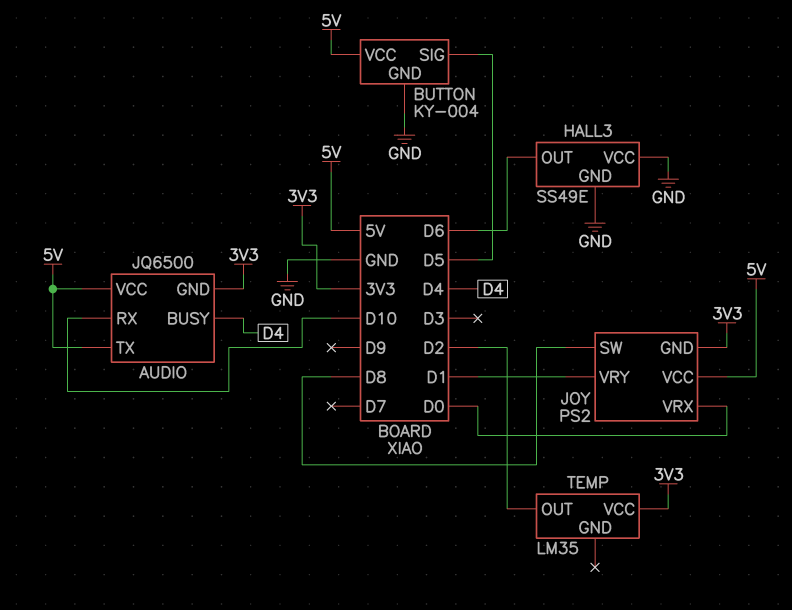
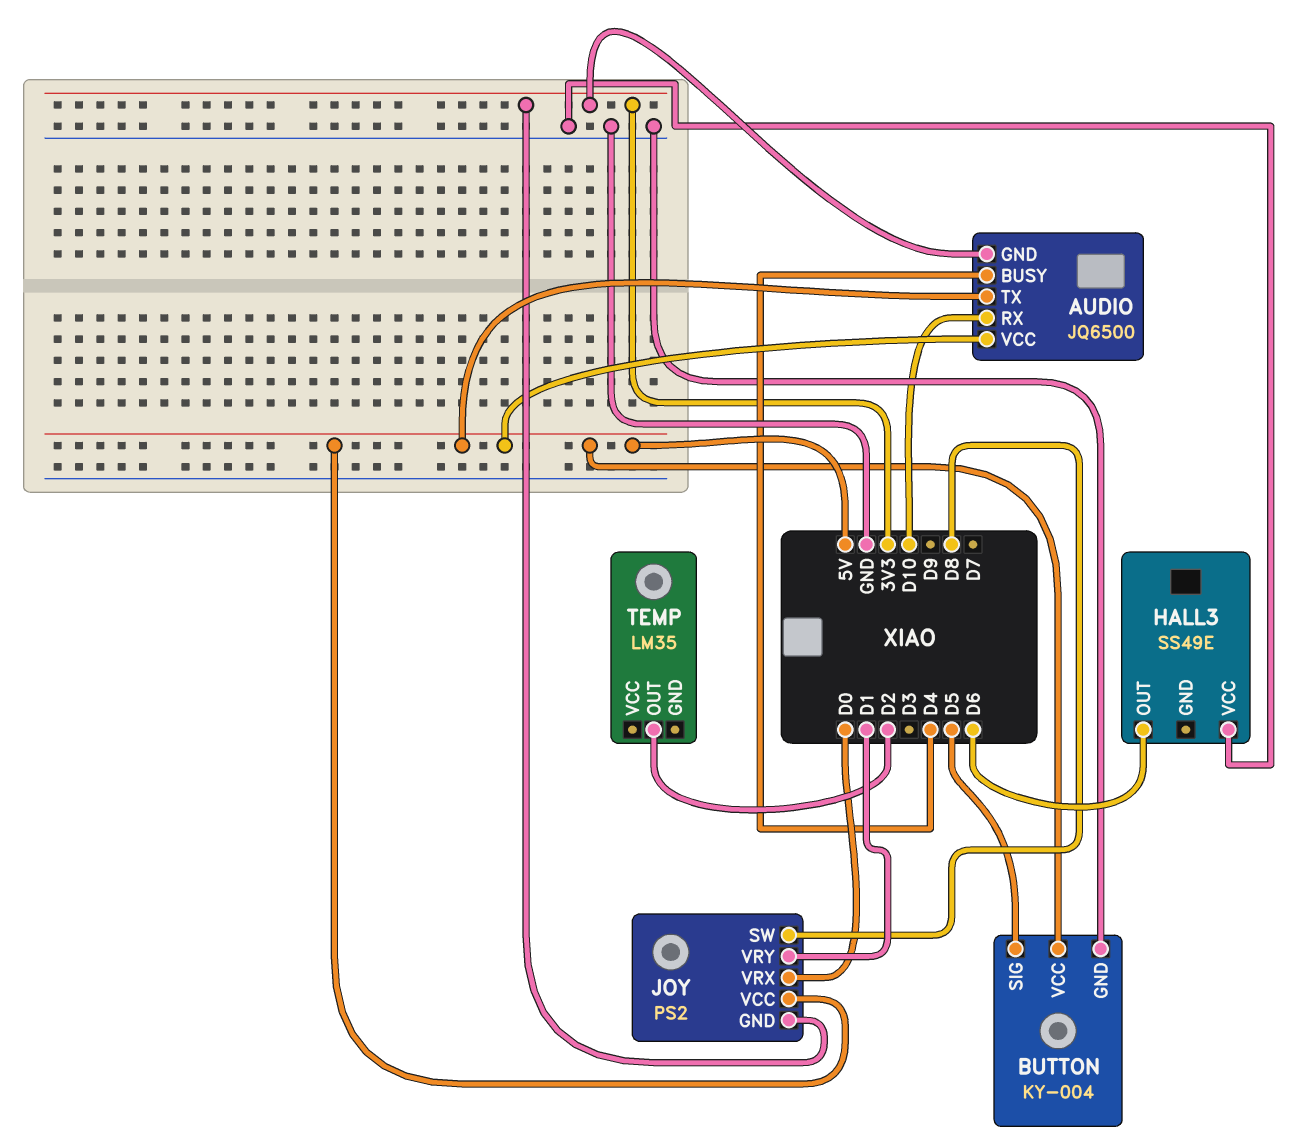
HALL3 pin GND: GND -> none
TEMP pin VCC: 3V3 -> none

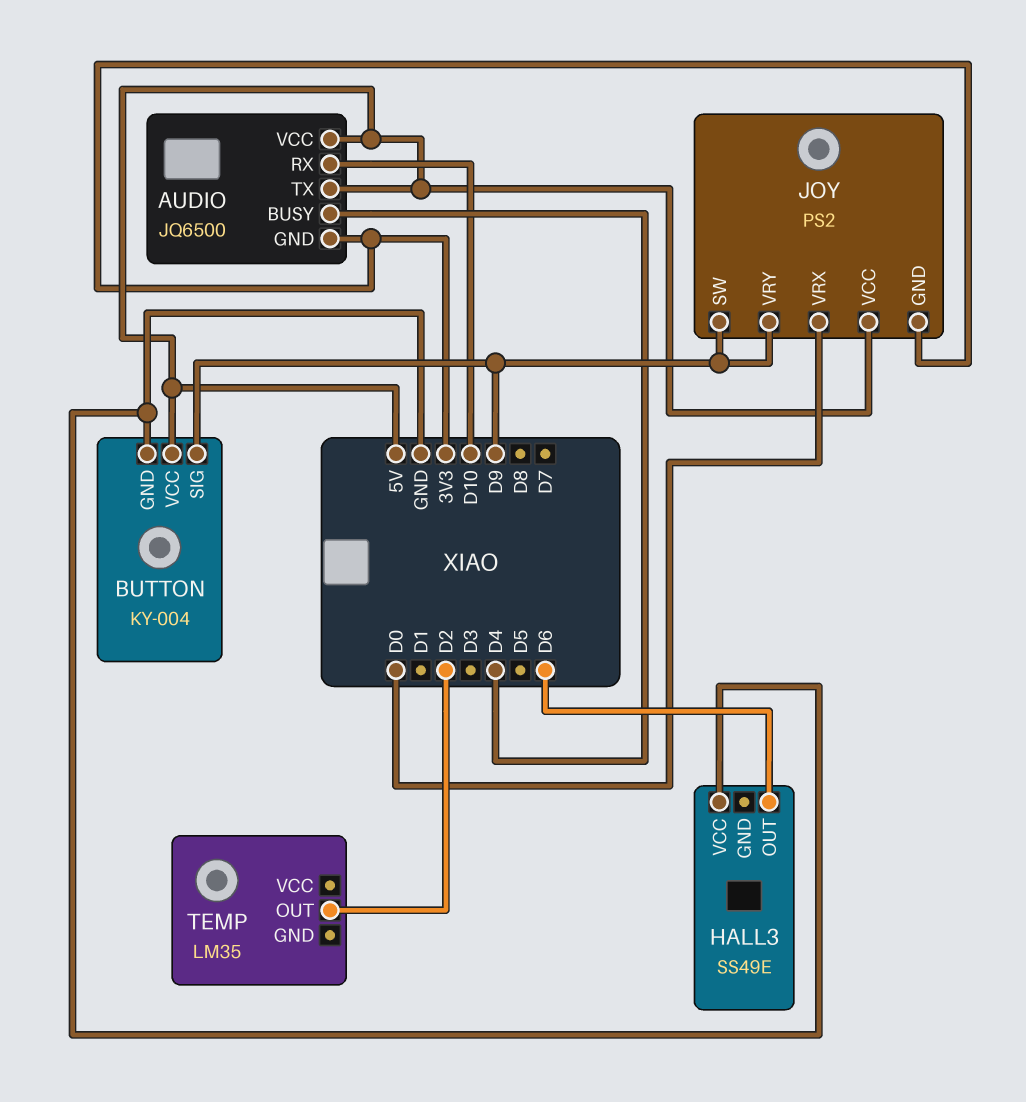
BUTTON pin SIG: D5 -> D9
JOY pin SW: D8 -> D9
JOY pin VRY: D1 -> D9

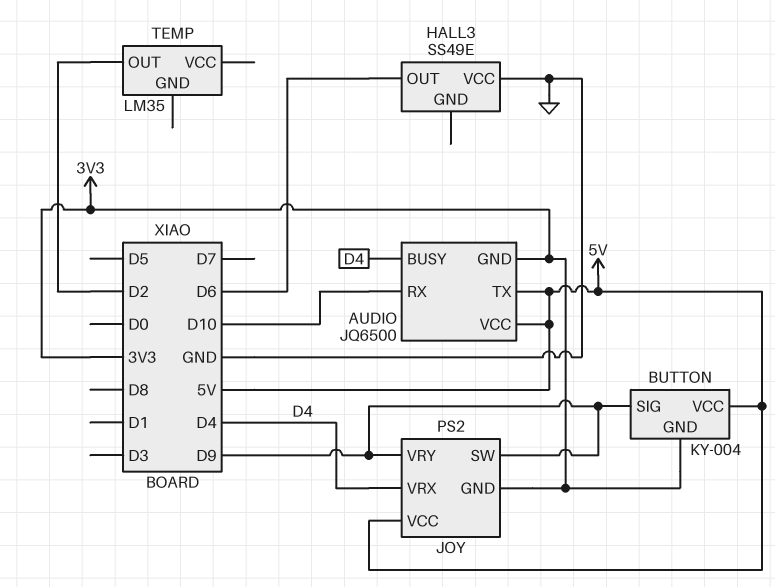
BUTTON pin GND: GND -> 3V3
JOY pin VRX: D0 -> D4

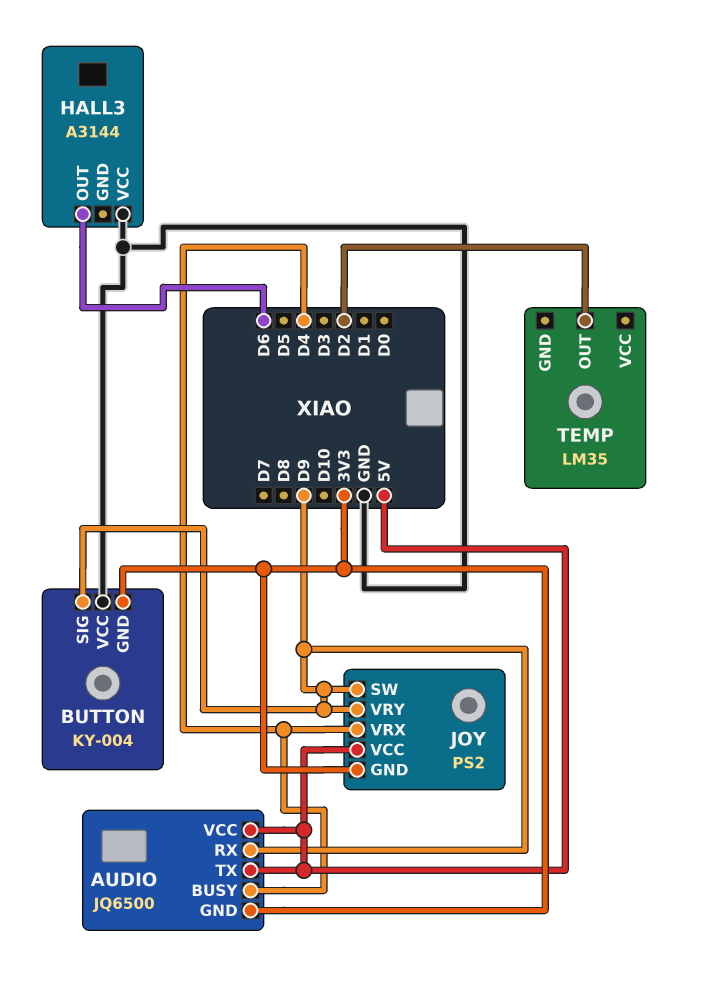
AUDIO pin RX: D10 -> D9
BUTTON pin VCC: 5V -> GND
HALL3: SS49E -> A3144

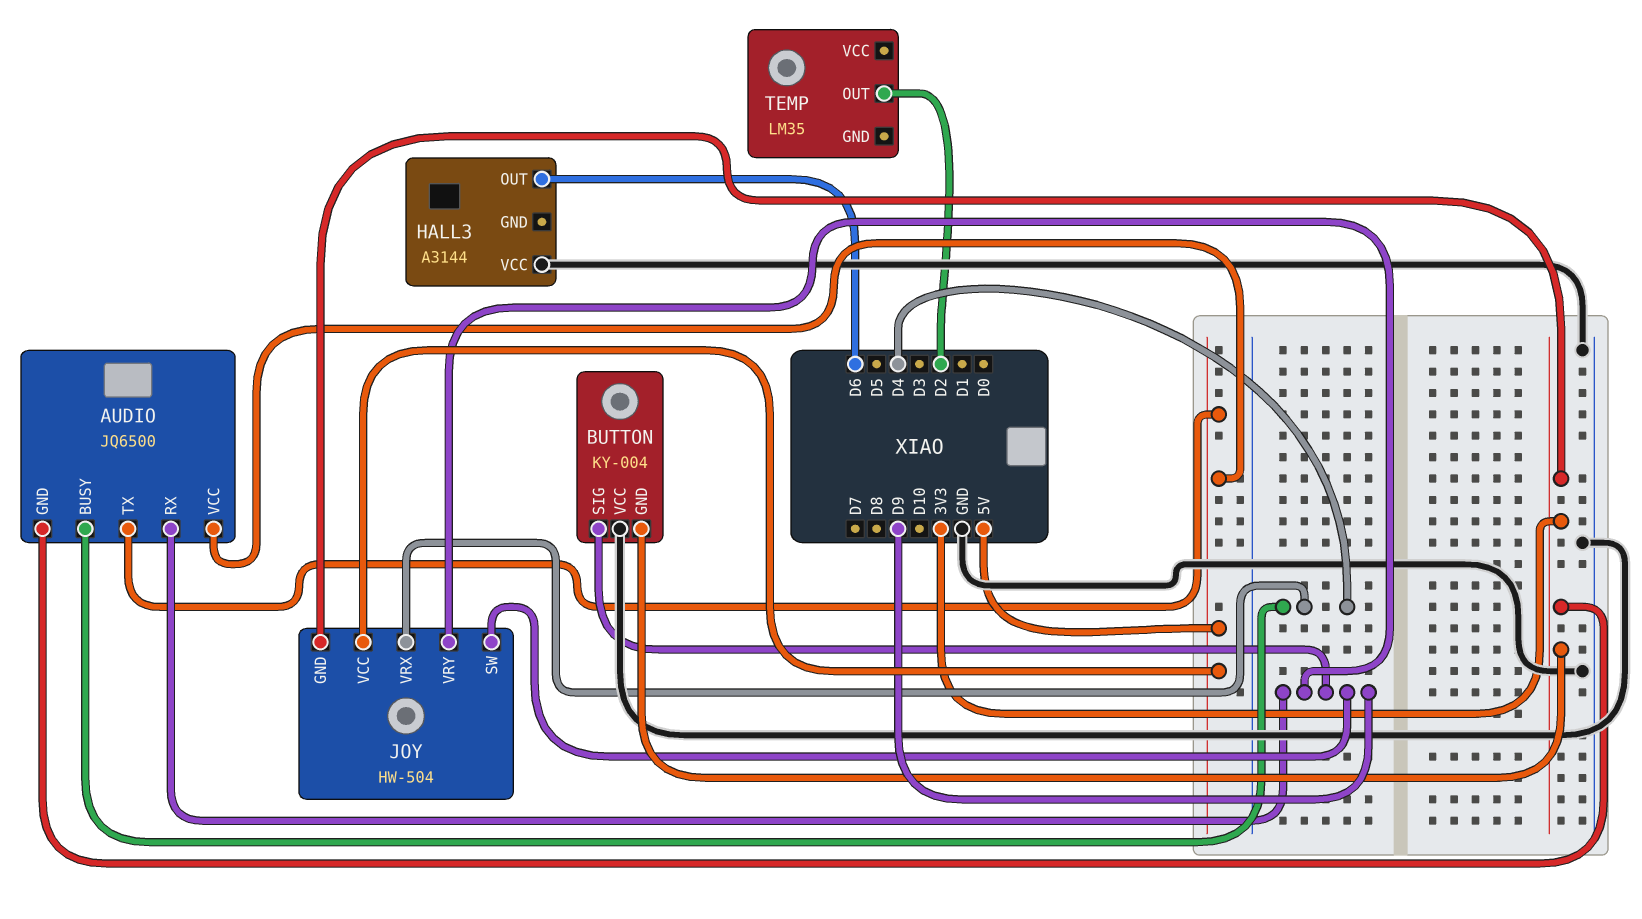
JOY: PS2 -> HW-504

